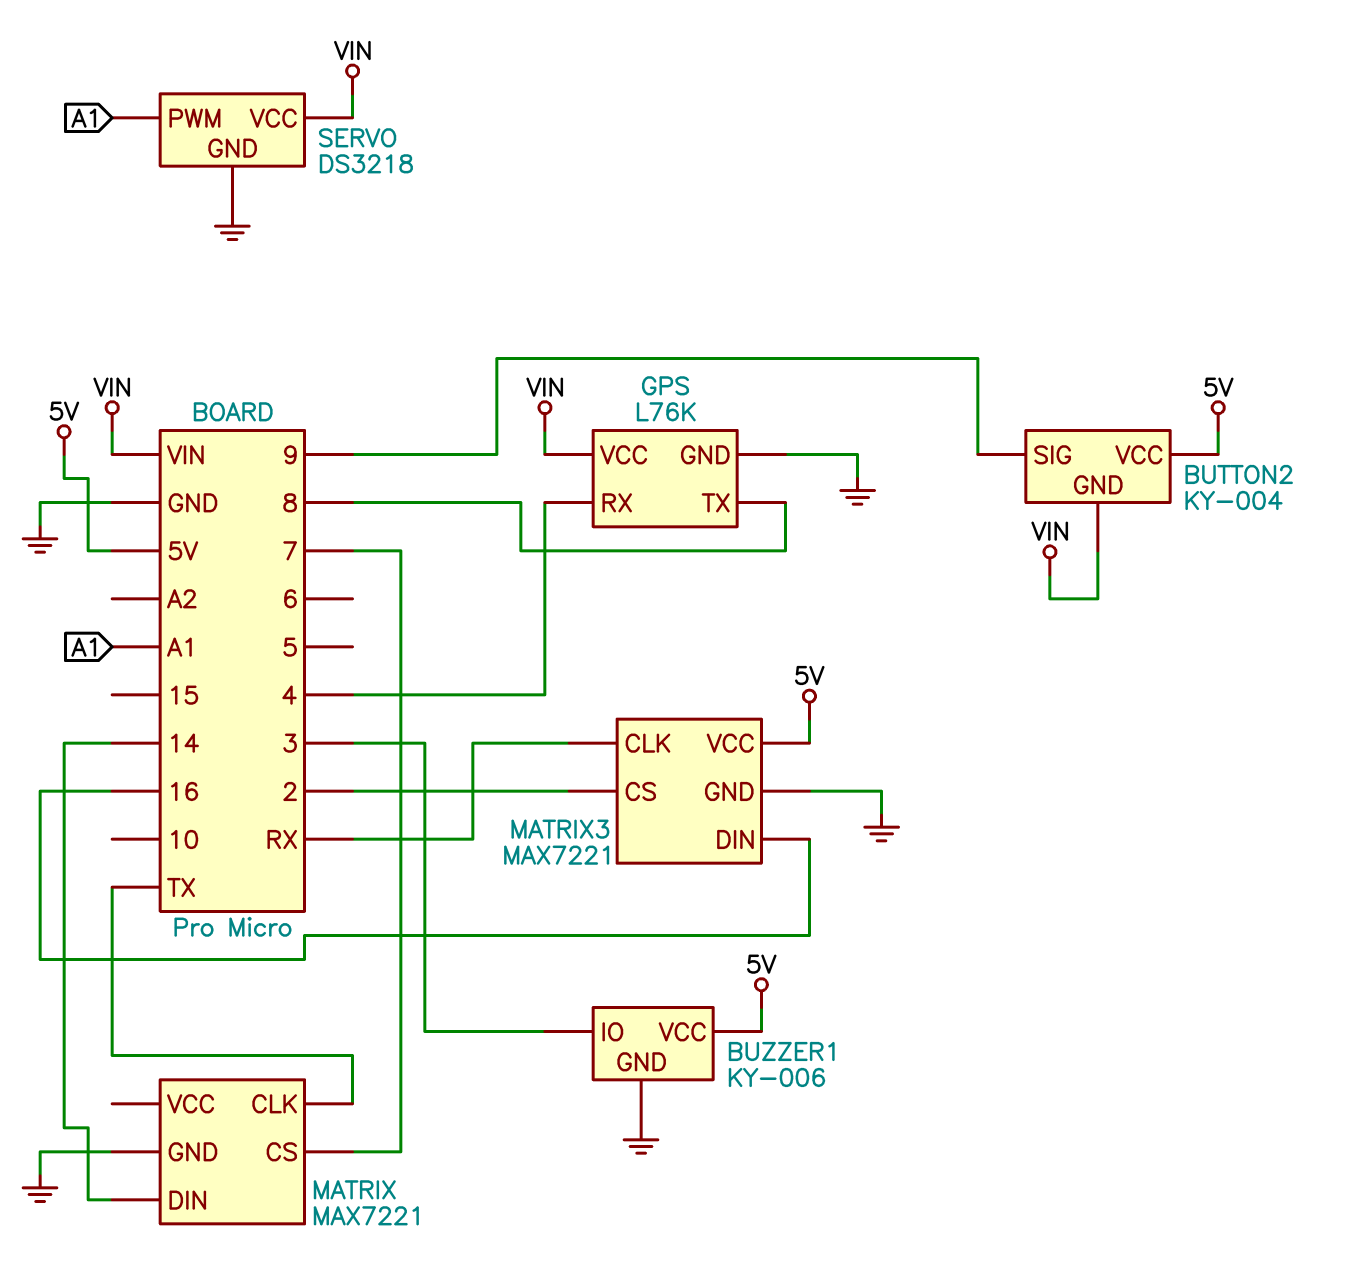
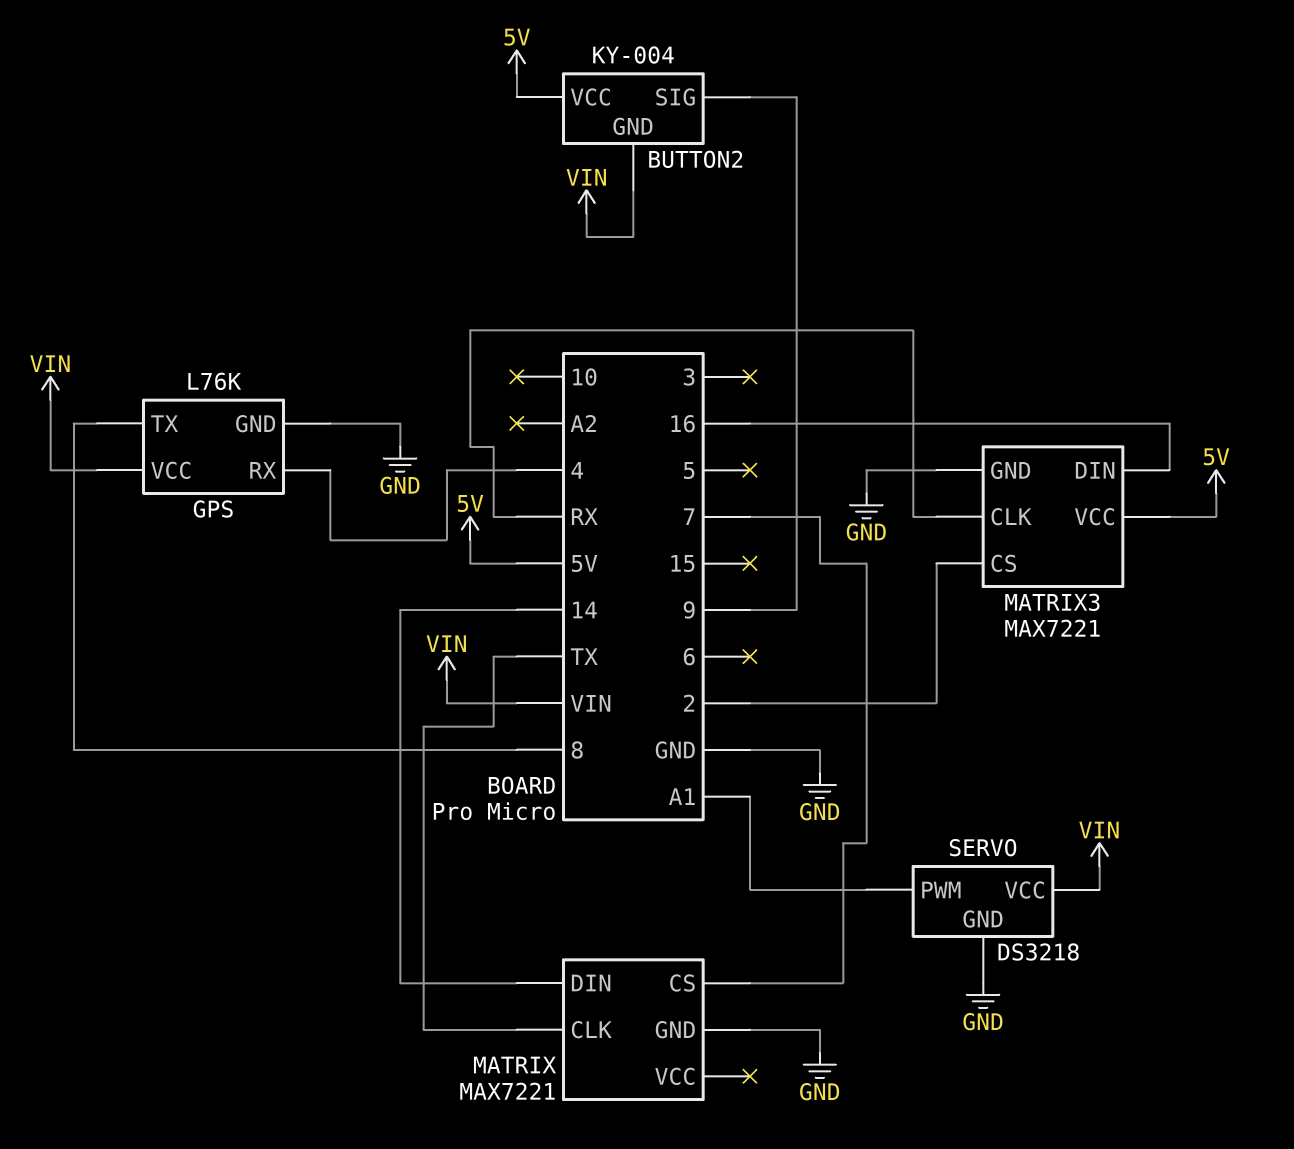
BUZZER1: KY-006 -> none
BUZZER1 pin GND: GND -> none
BUZZER1 pin IO: 3 -> none
BUZZER1 pin VCC: 5V -> none

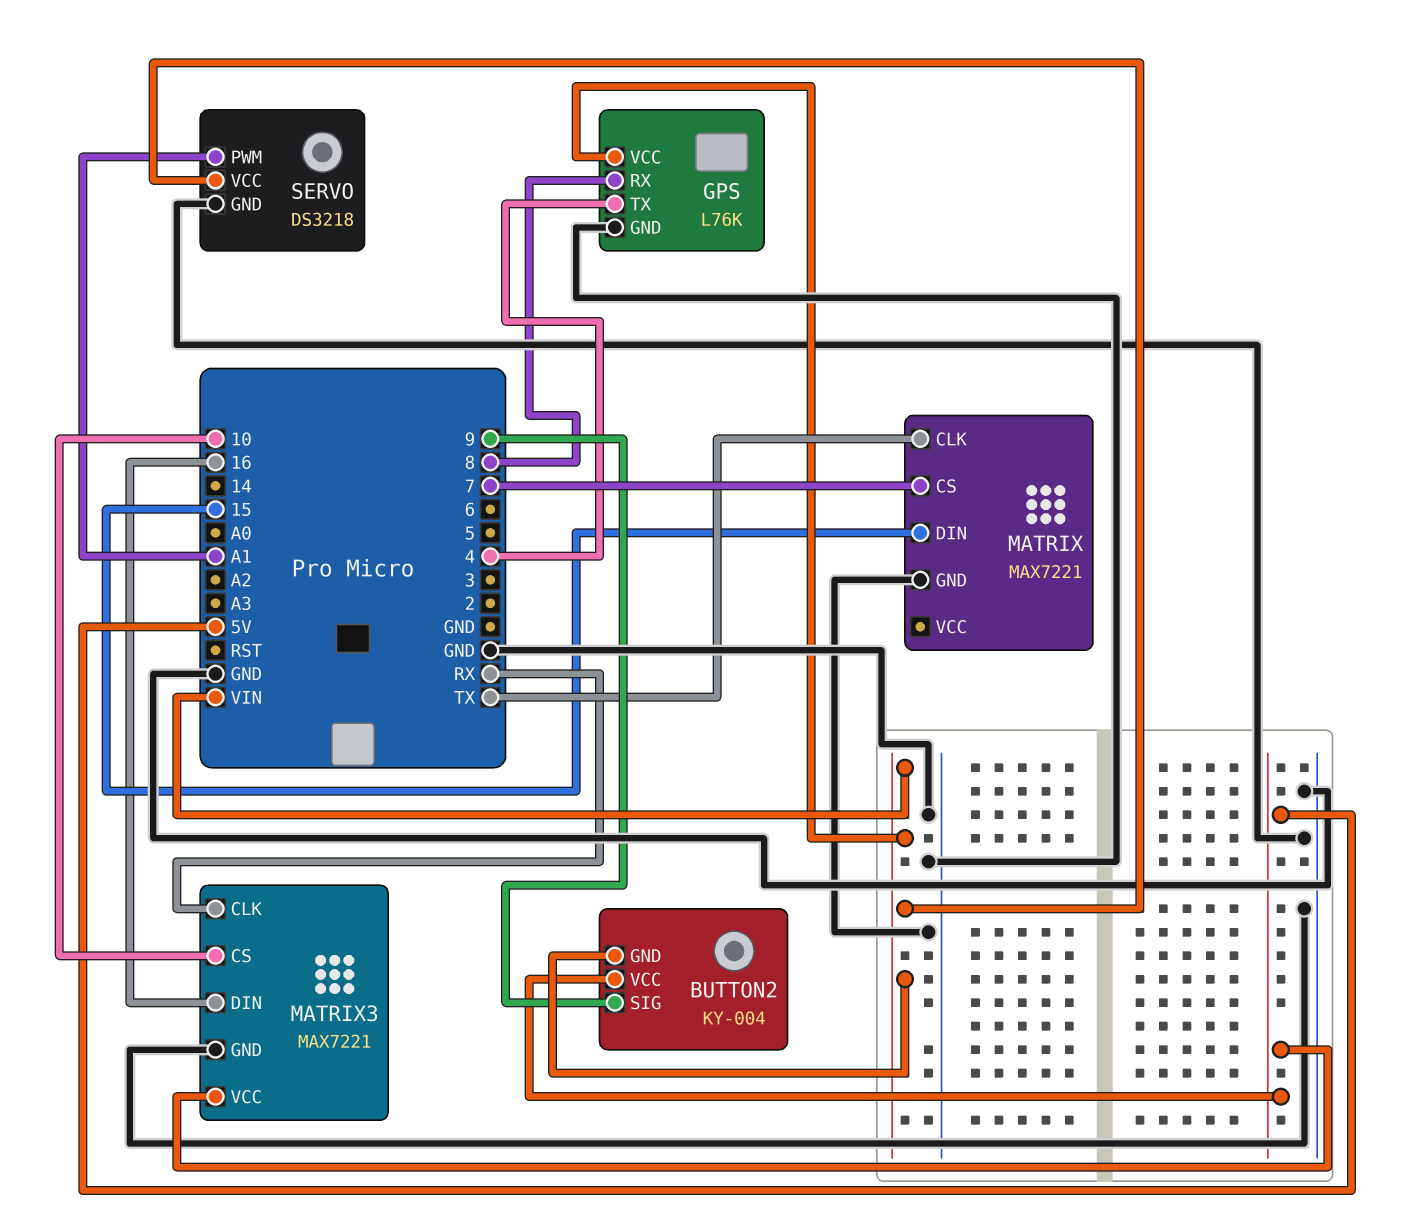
GPS pin RX: 4 -> 8
GPS pin TX: 8 -> 4
MATRIX pin DIN: 14 -> 15
MATRIX3 pin CS: 2 -> 10

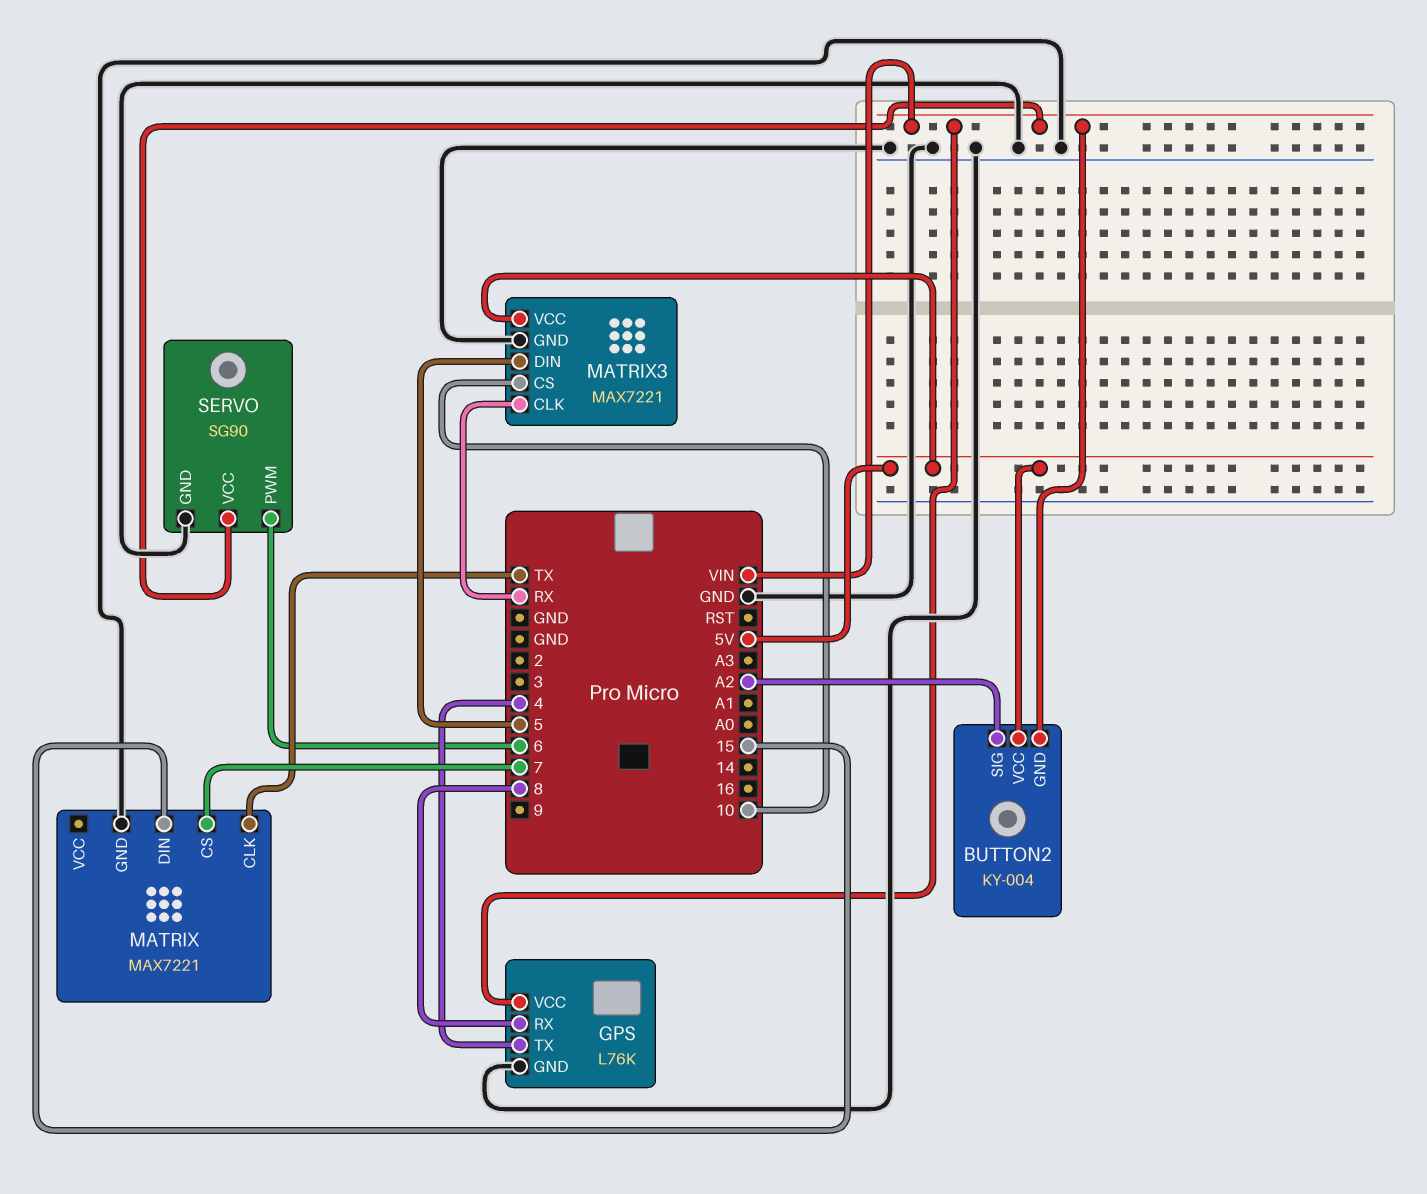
BUTTON2 pin SIG: 9 -> A2
MATRIX3 pin DIN: 16 -> 5
SERVO: DS3218 -> SG90
SERVO pin PWM: A1 -> 6

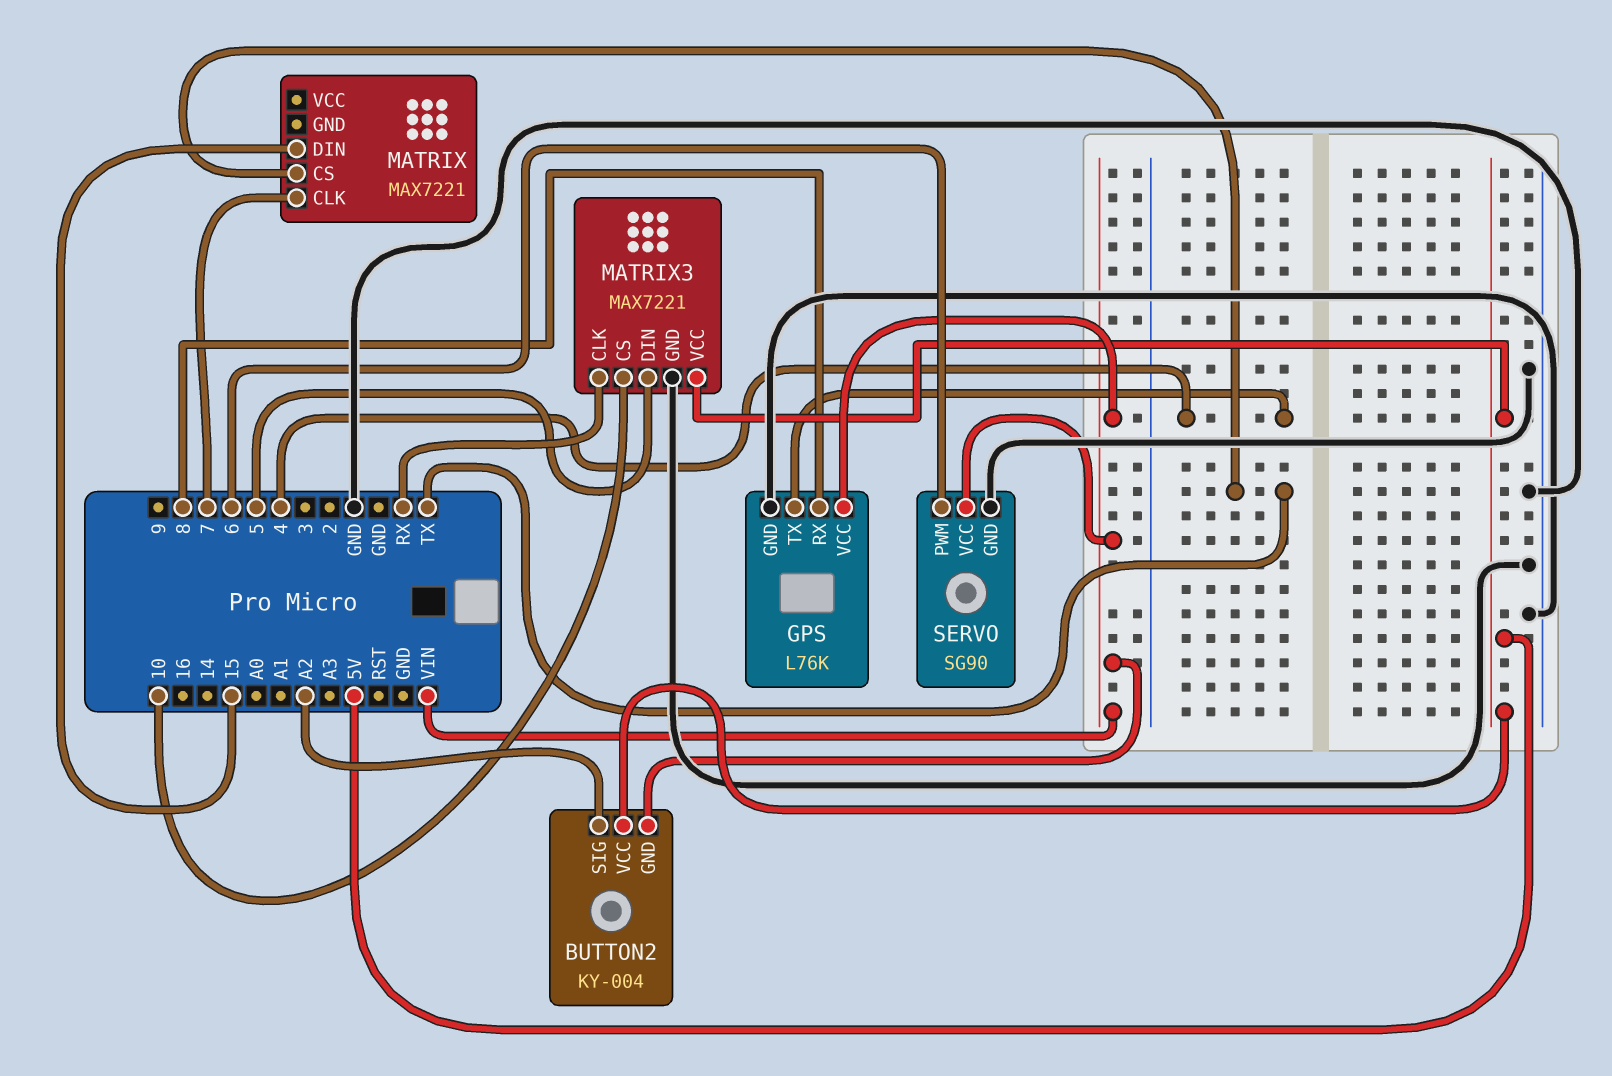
MATRIX pin CLK: TX -> 7
MATRIX pin CS: 7 -> TX
MATRIX pin GND: GND -> none

